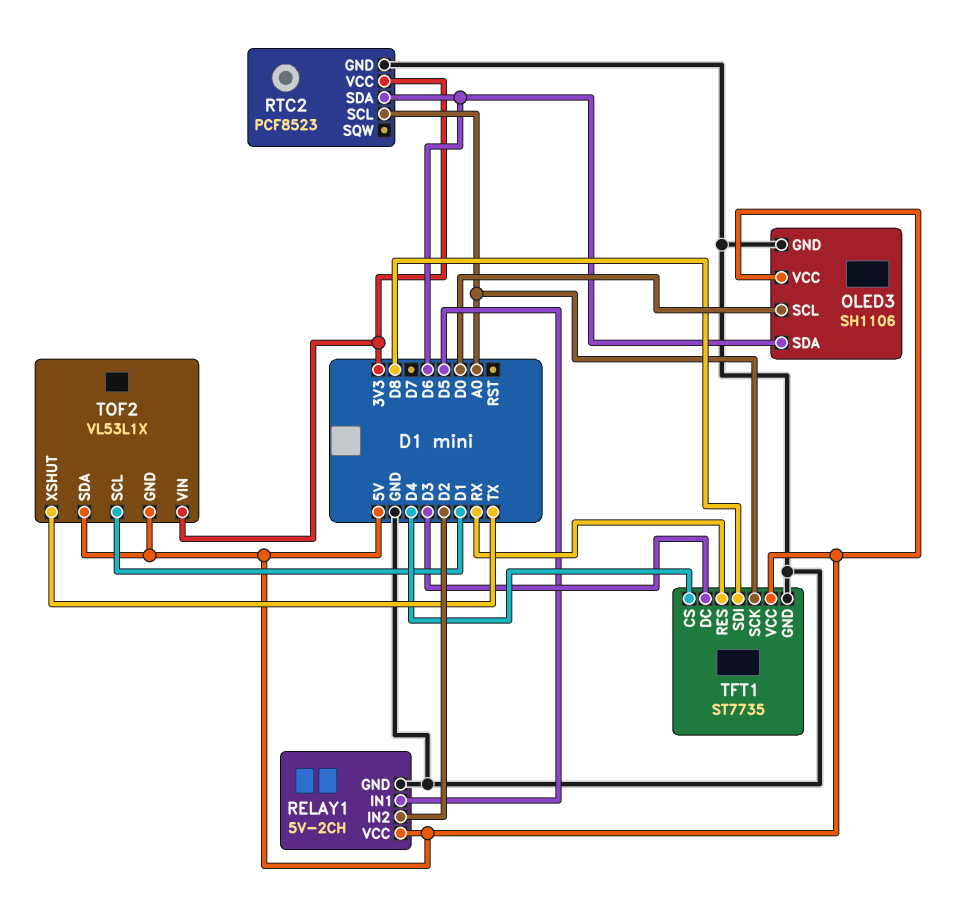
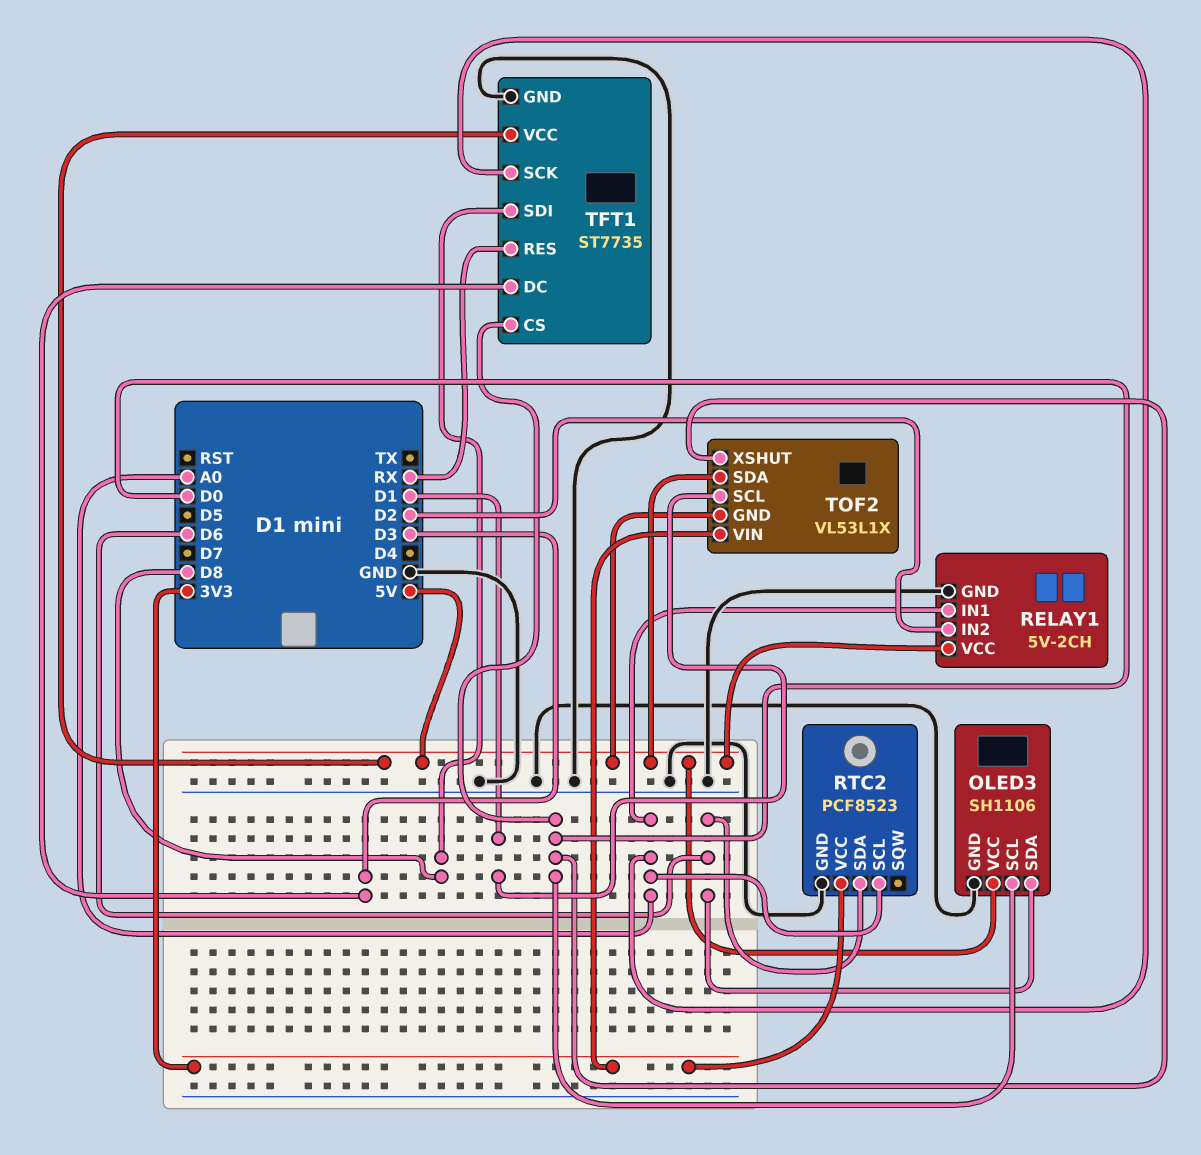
RELAY1 pin IN1: D5 -> A0
TFT1 pin CS: D4 -> D0
TOF2 pin XSHUT: TX -> D0

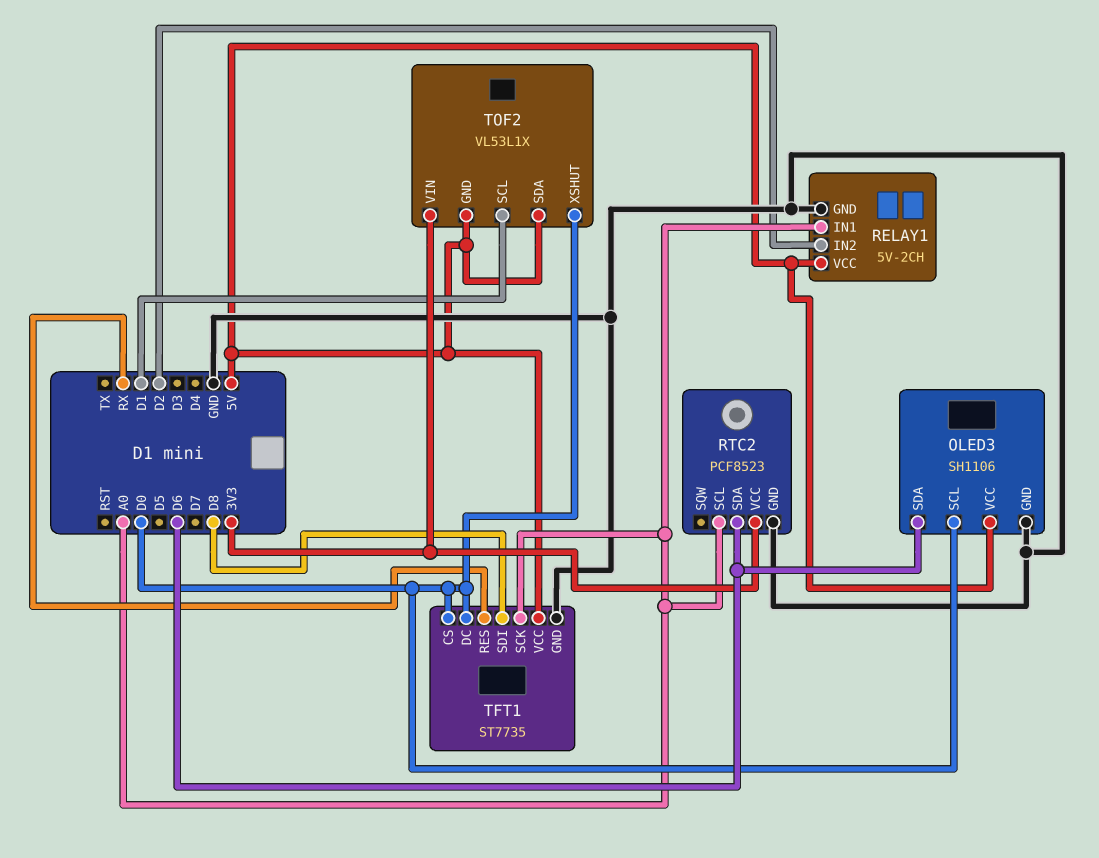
TFT1 pin DC: D3 -> D0

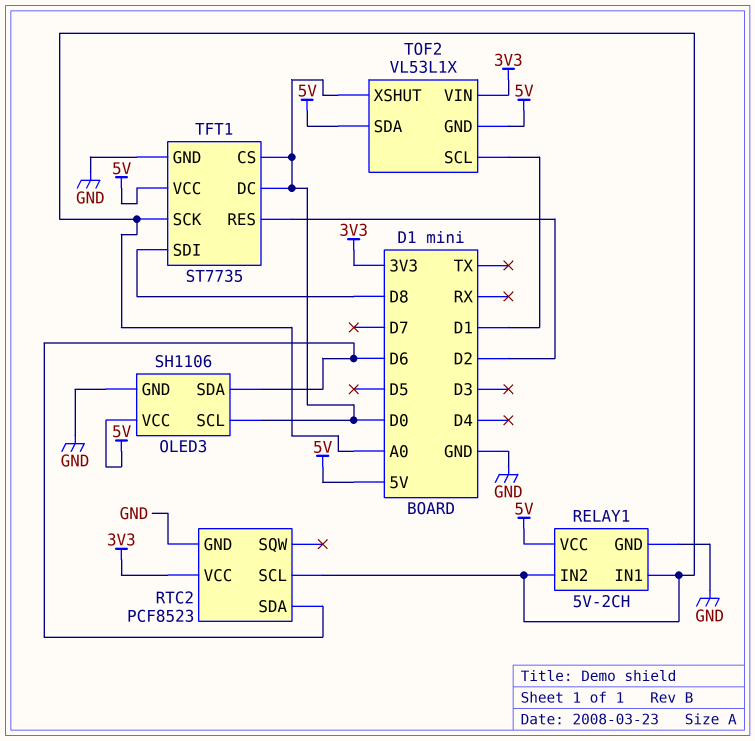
RELAY1 pin IN2: D2 -> A0
TFT1 pin RES: RX -> D2

